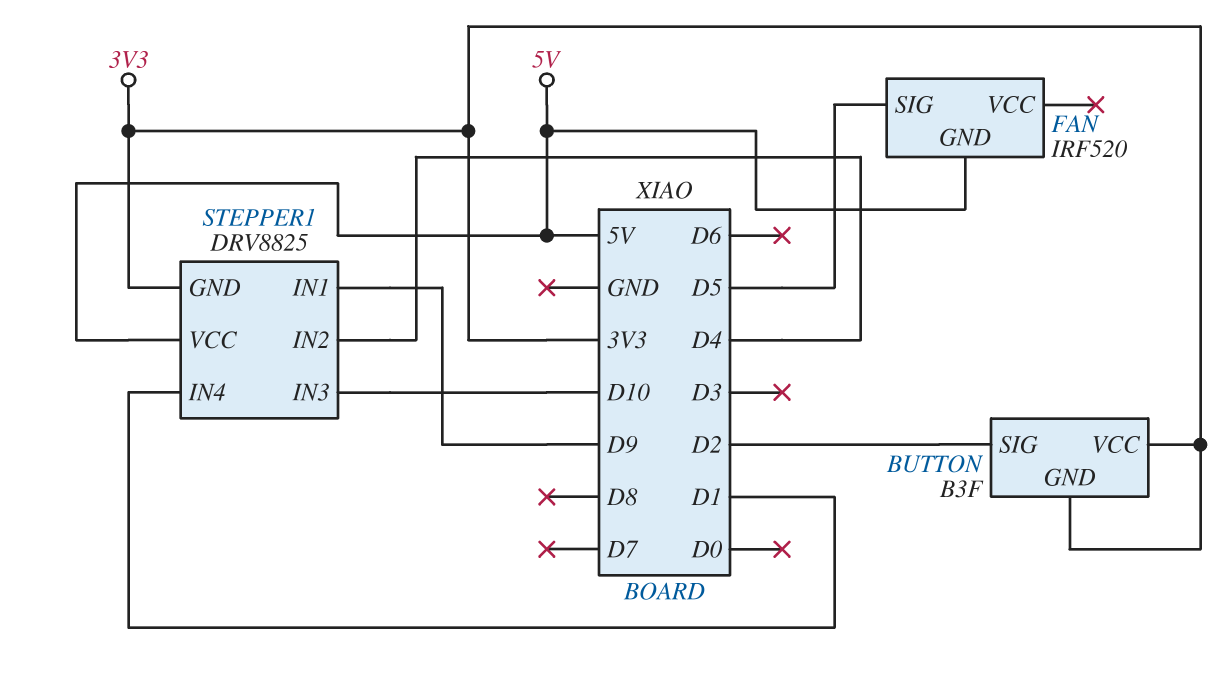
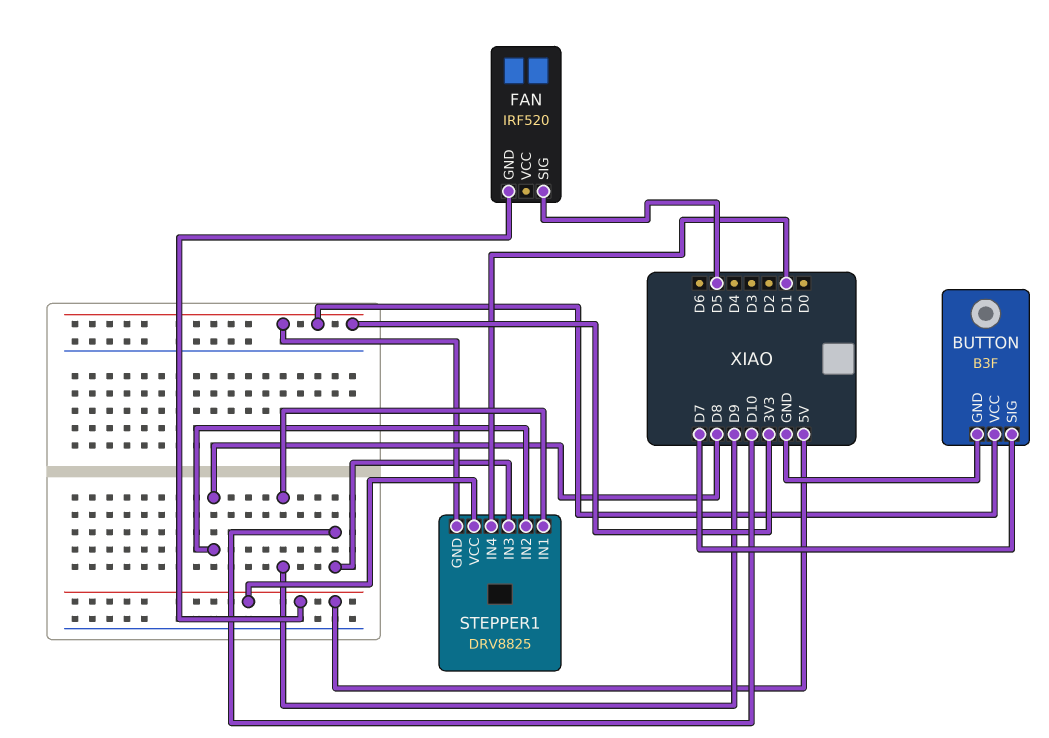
BUTTON pin GND: 3V3 -> GND
BUTTON pin SIG: D2 -> D7
STEPPER1 pin IN2: D4 -> D8

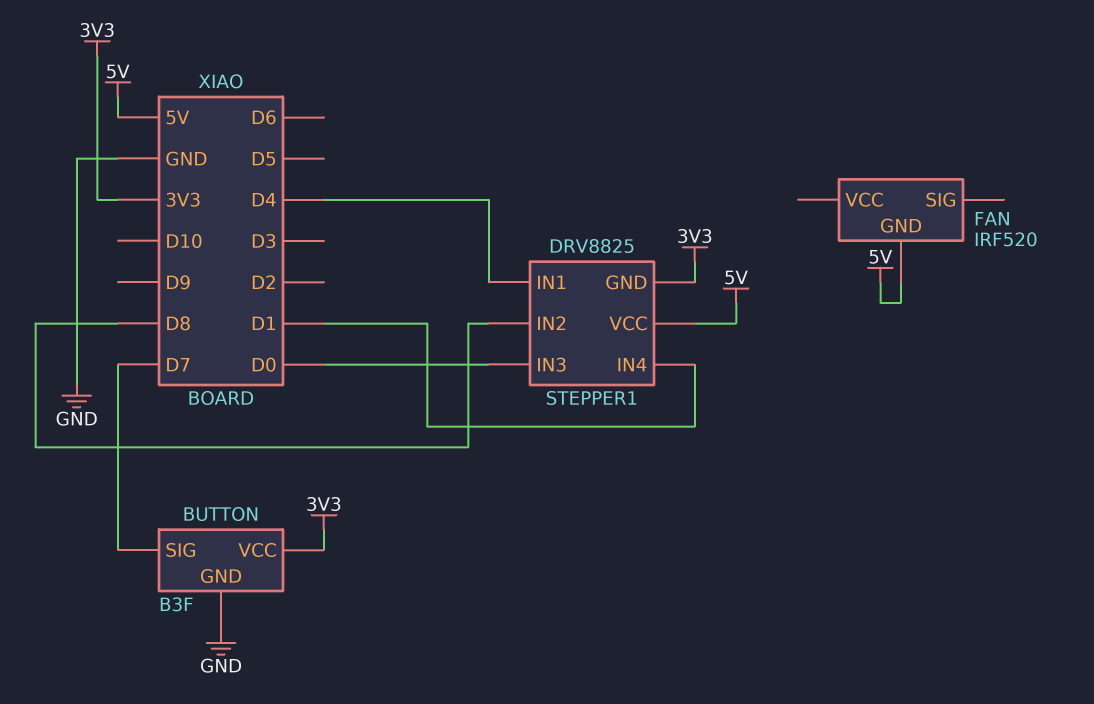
FAN pin SIG: D5 -> none
STEPPER1 pin IN1: D9 -> D4
STEPPER1 pin IN3: D10 -> D0

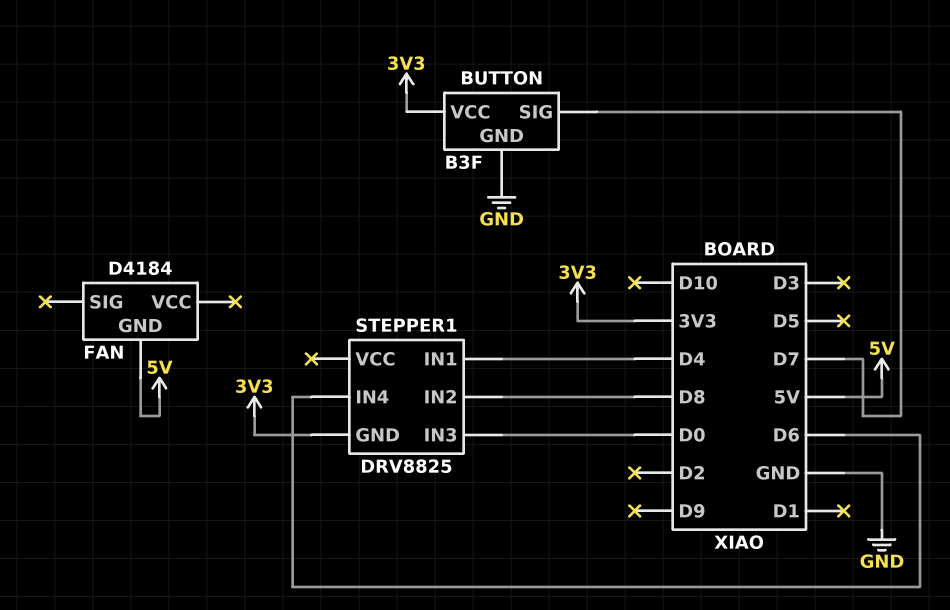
FAN: IRF520 -> D4184
STEPPER1 pin IN4: D1 -> D6
STEPPER1 pin VCC: 5V -> none

